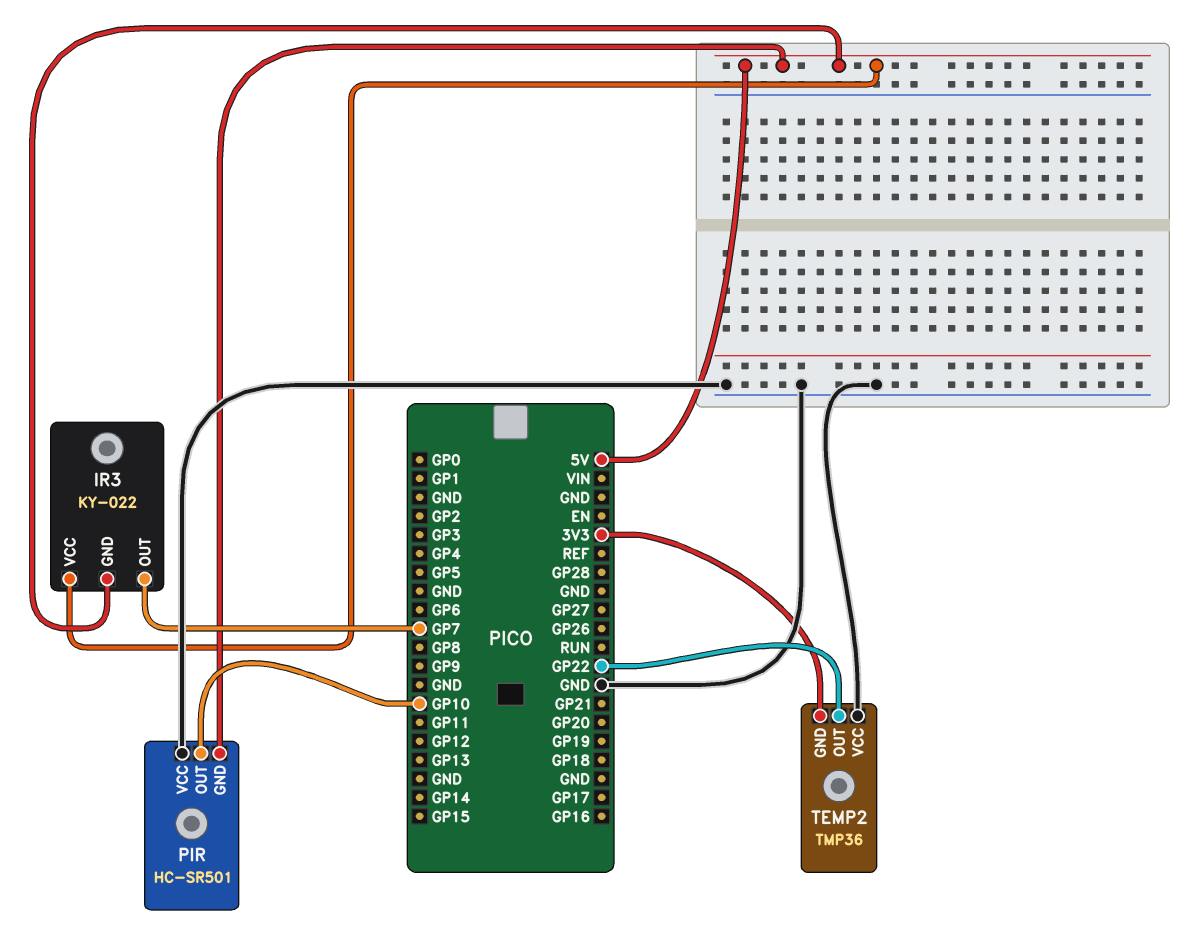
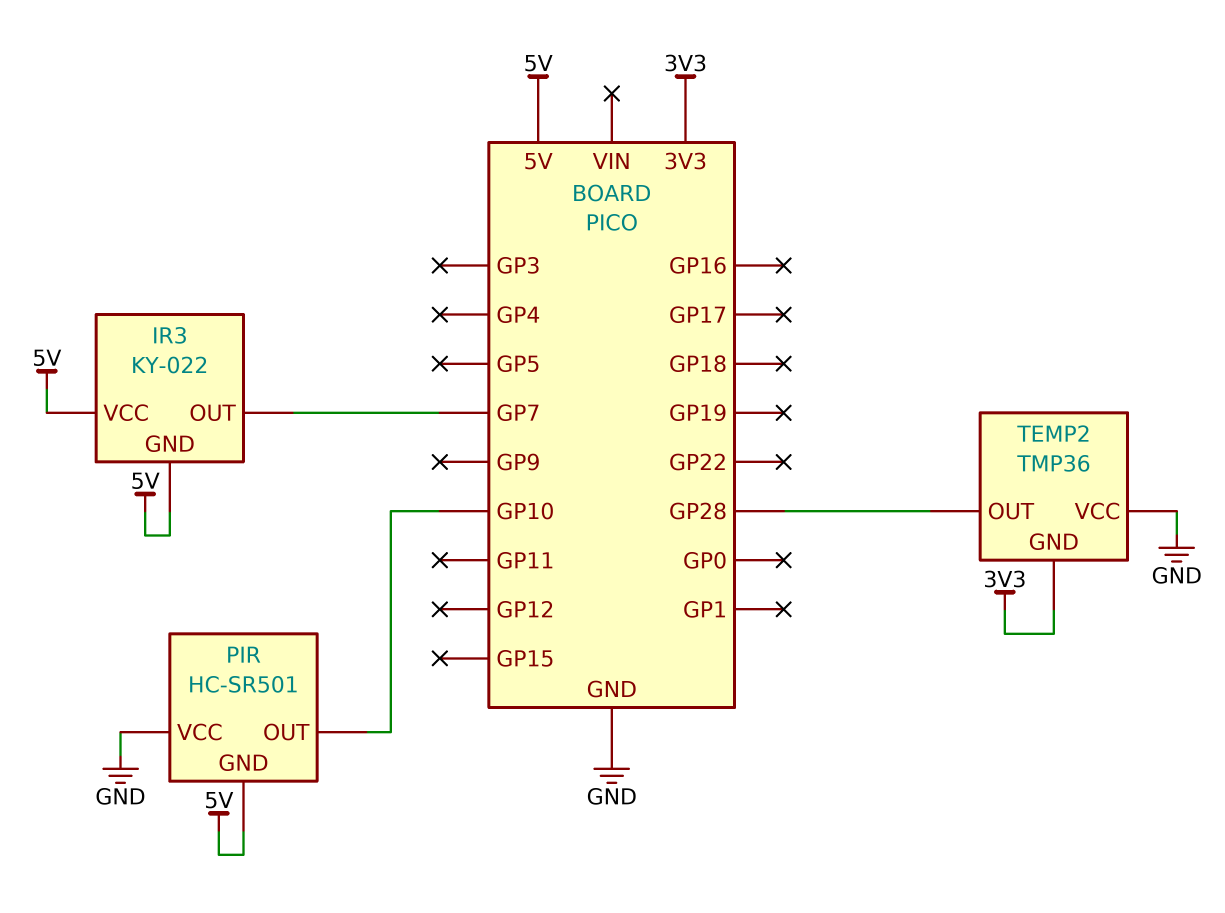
TEMP2 pin OUT: GP22 -> GP28

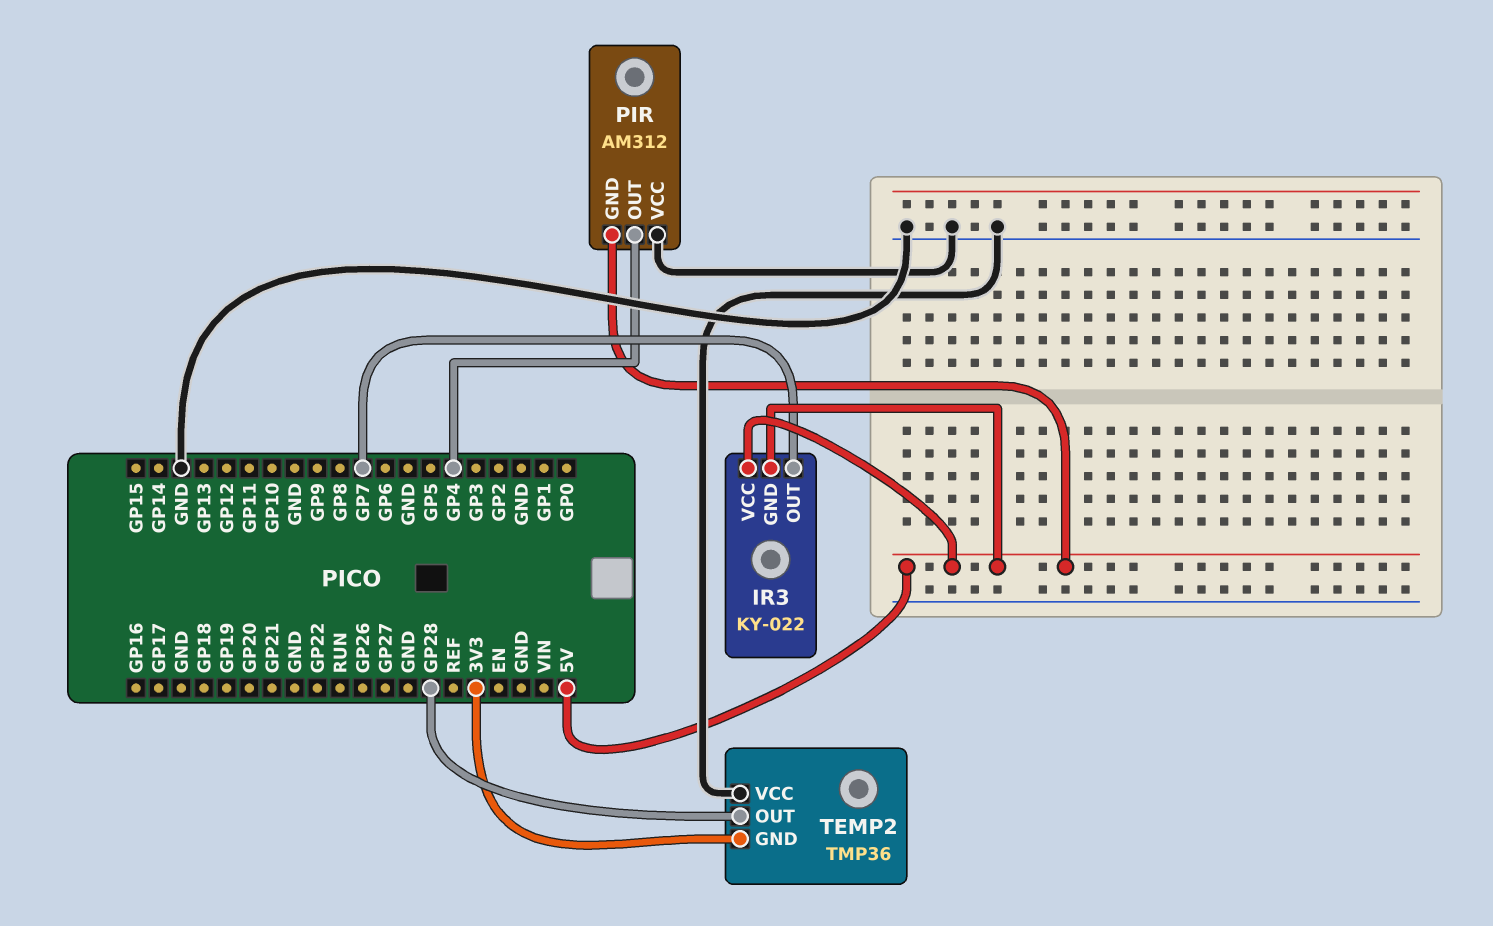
PIR: HC-SR501 -> AM312
PIR pin OUT: GP10 -> GP4

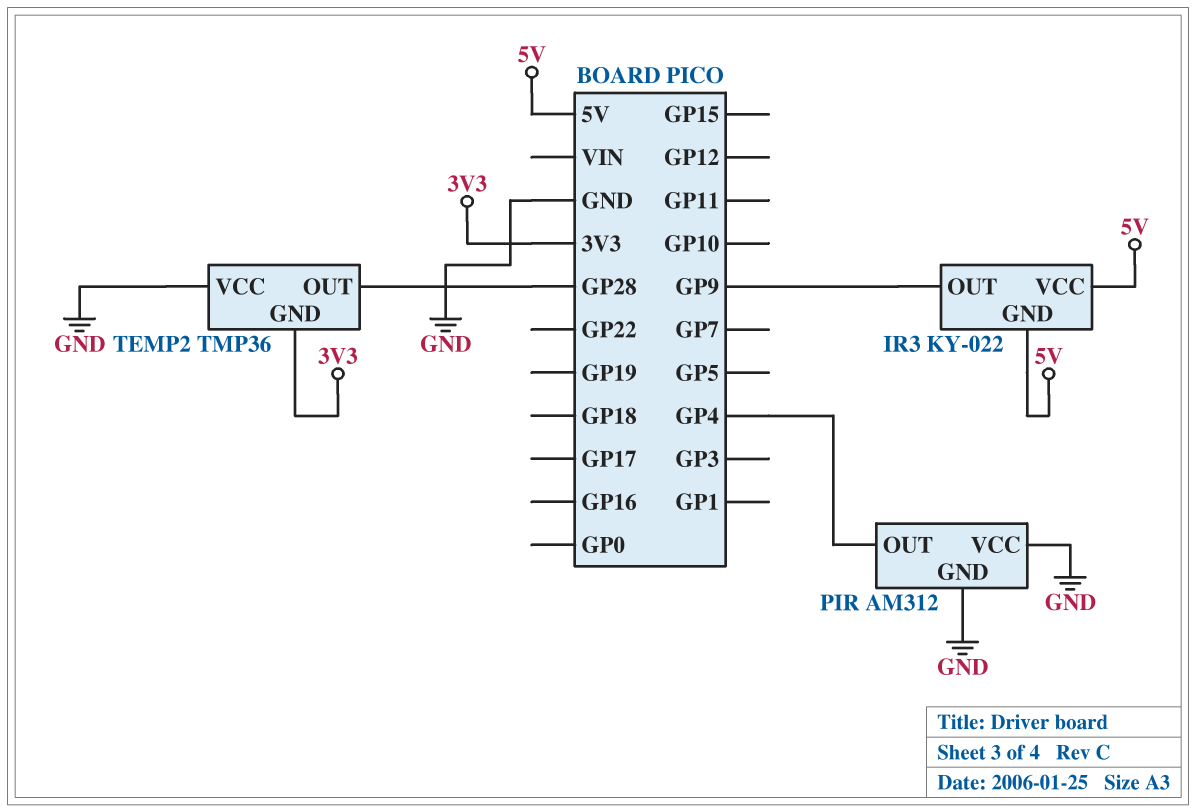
IR3 pin OUT: GP7 -> GP9
PIR pin GND: 5V -> GND

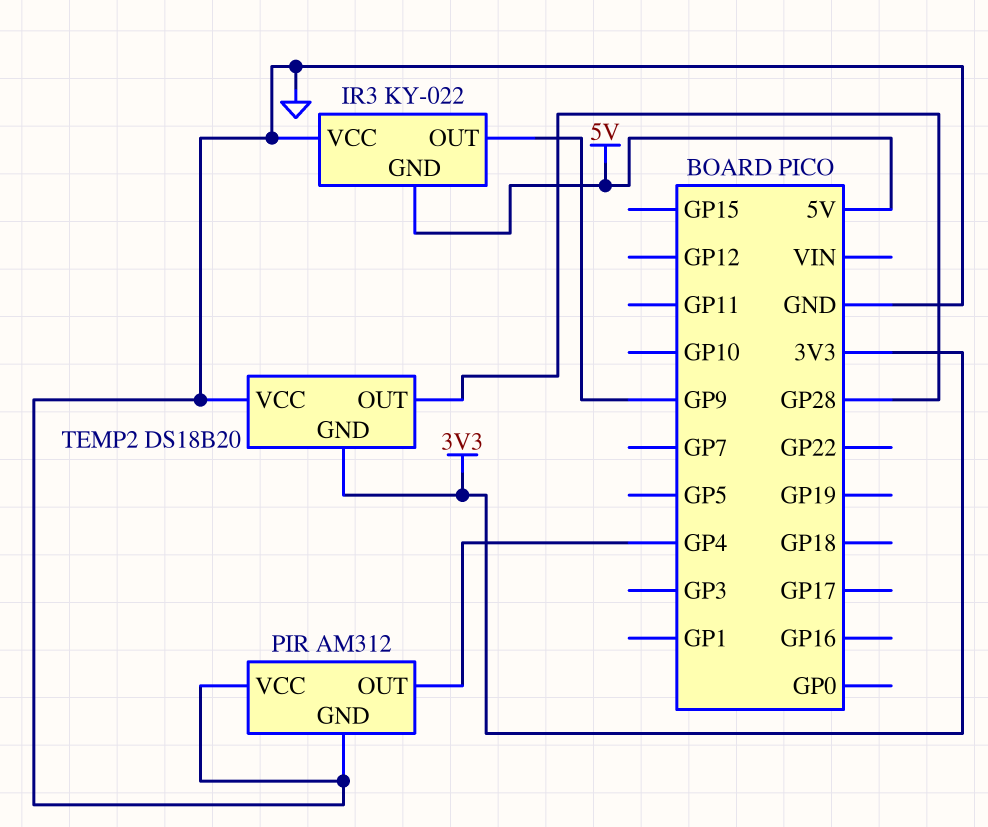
IR3 pin VCC: 5V -> GND
TEMP2: TMP36 -> DS18B20

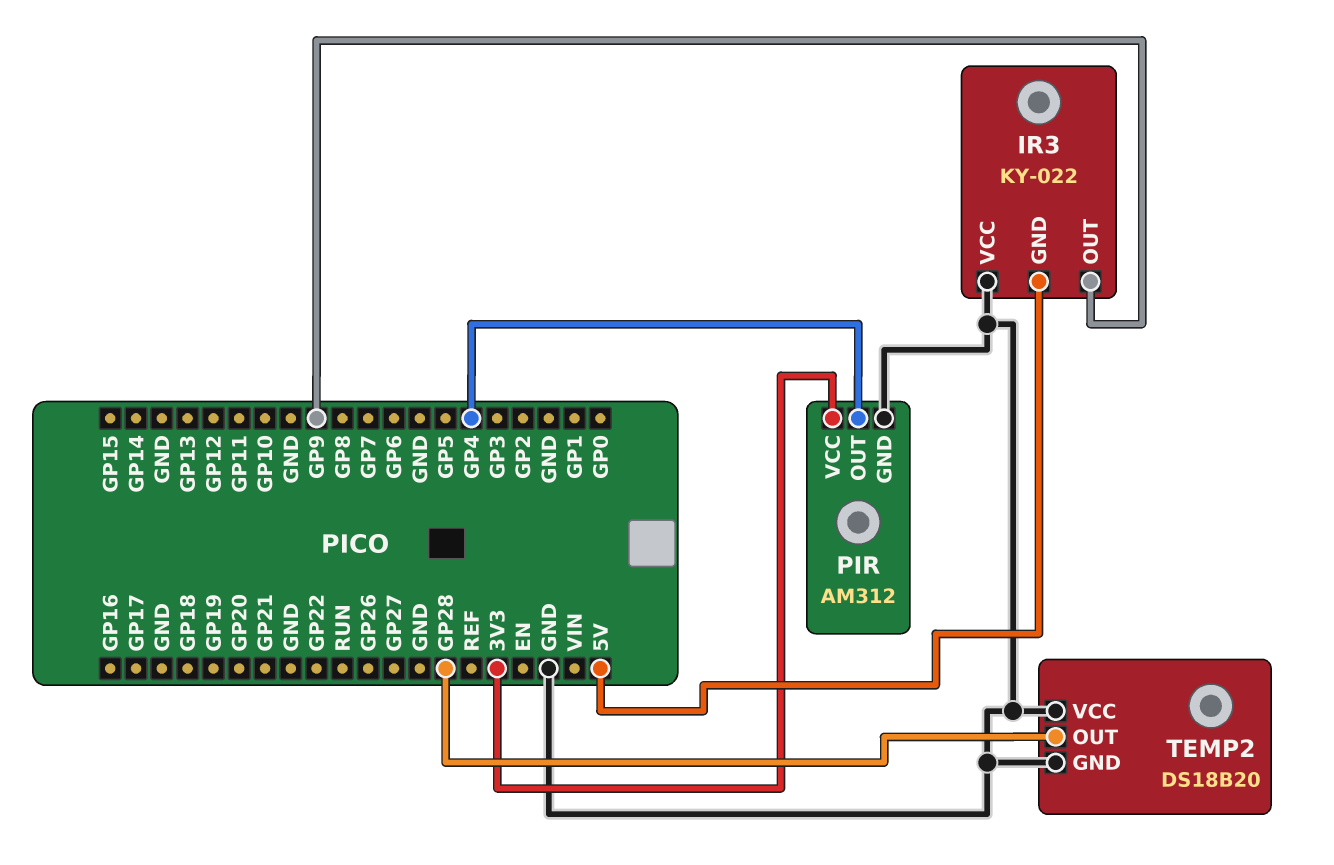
PIR pin VCC: GND -> 3V3
TEMP2 pin GND: 3V3 -> GND

